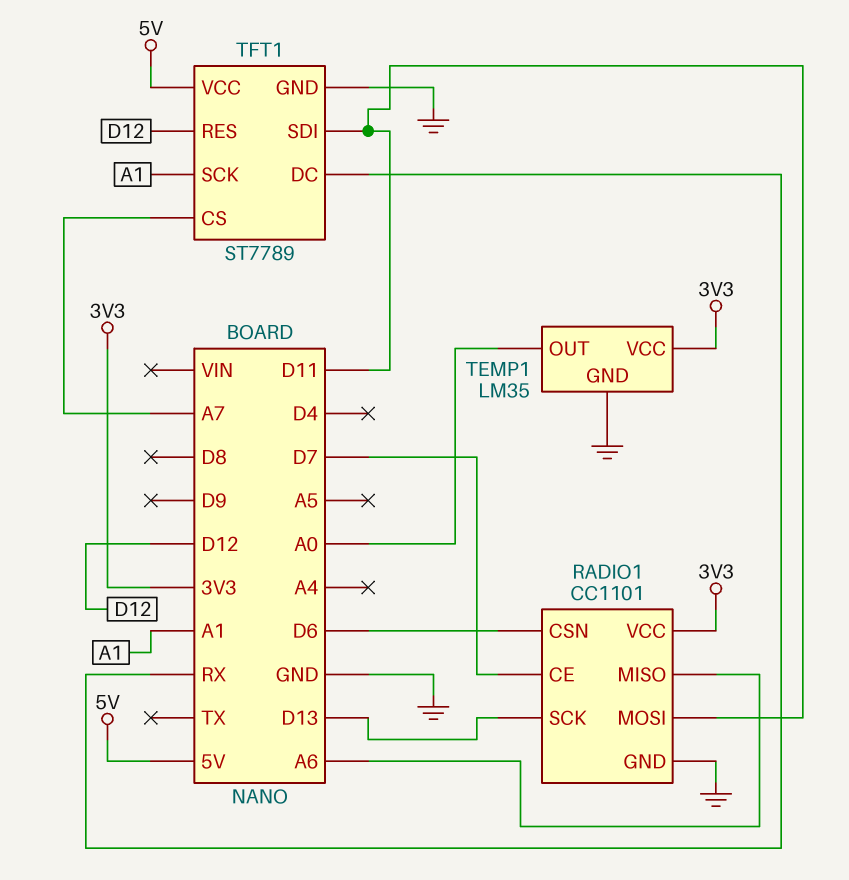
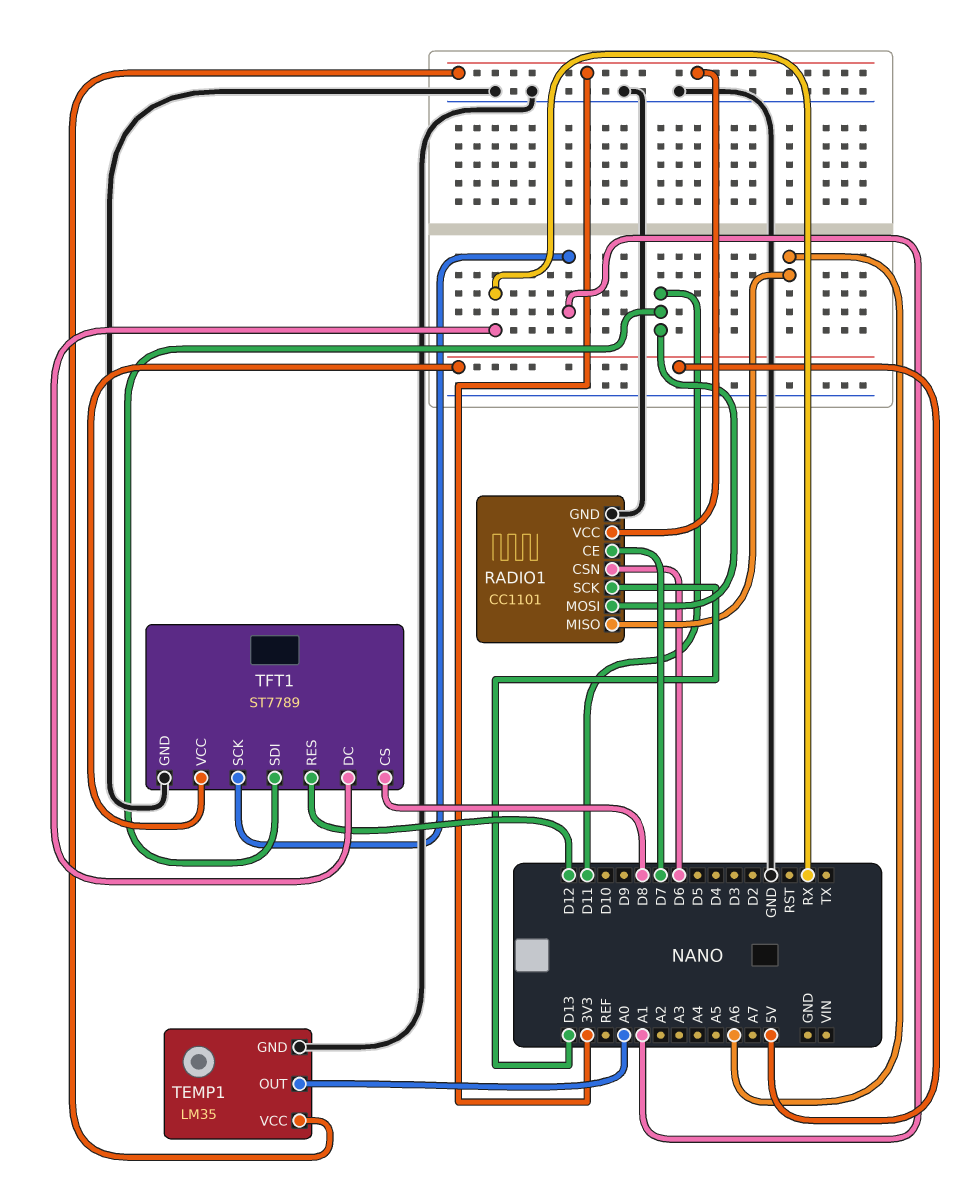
TFT1 pin CS: A7 -> D8

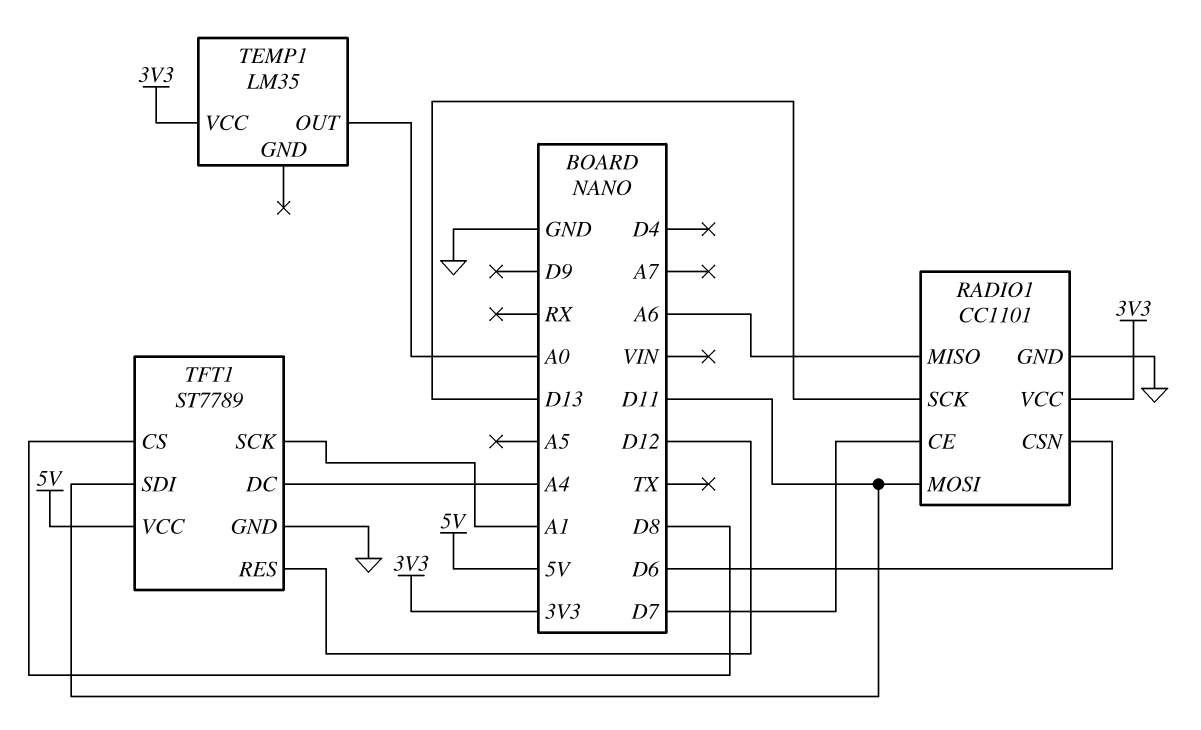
TEMP1 pin GND: GND -> none
TFT1 pin DC: RX -> A4

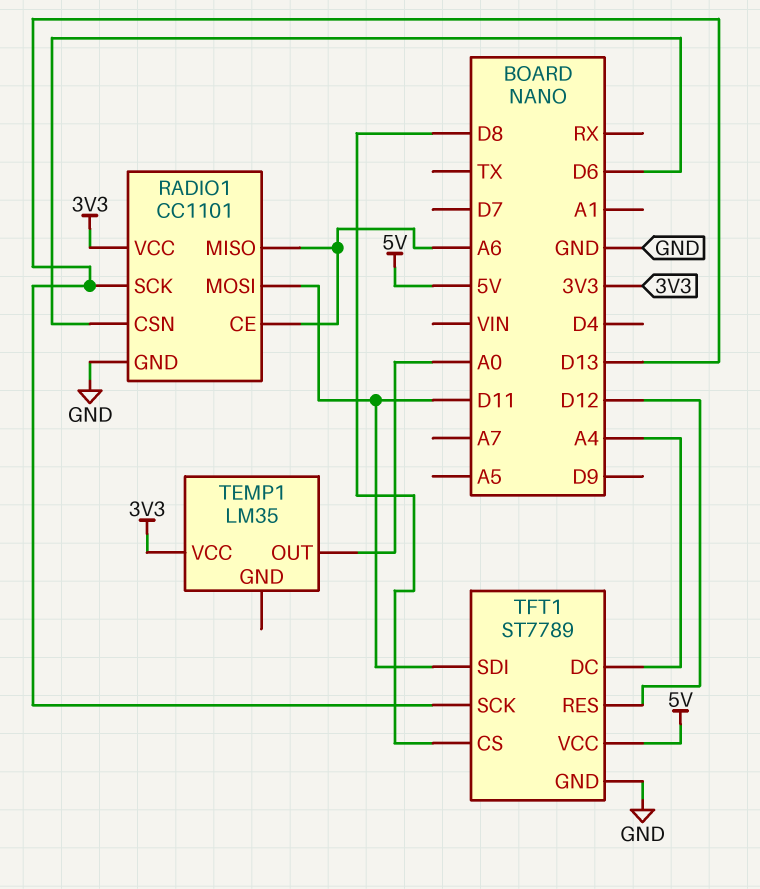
RADIO1 pin CE: D7 -> A6
TFT1 pin SCK: A1 -> D13

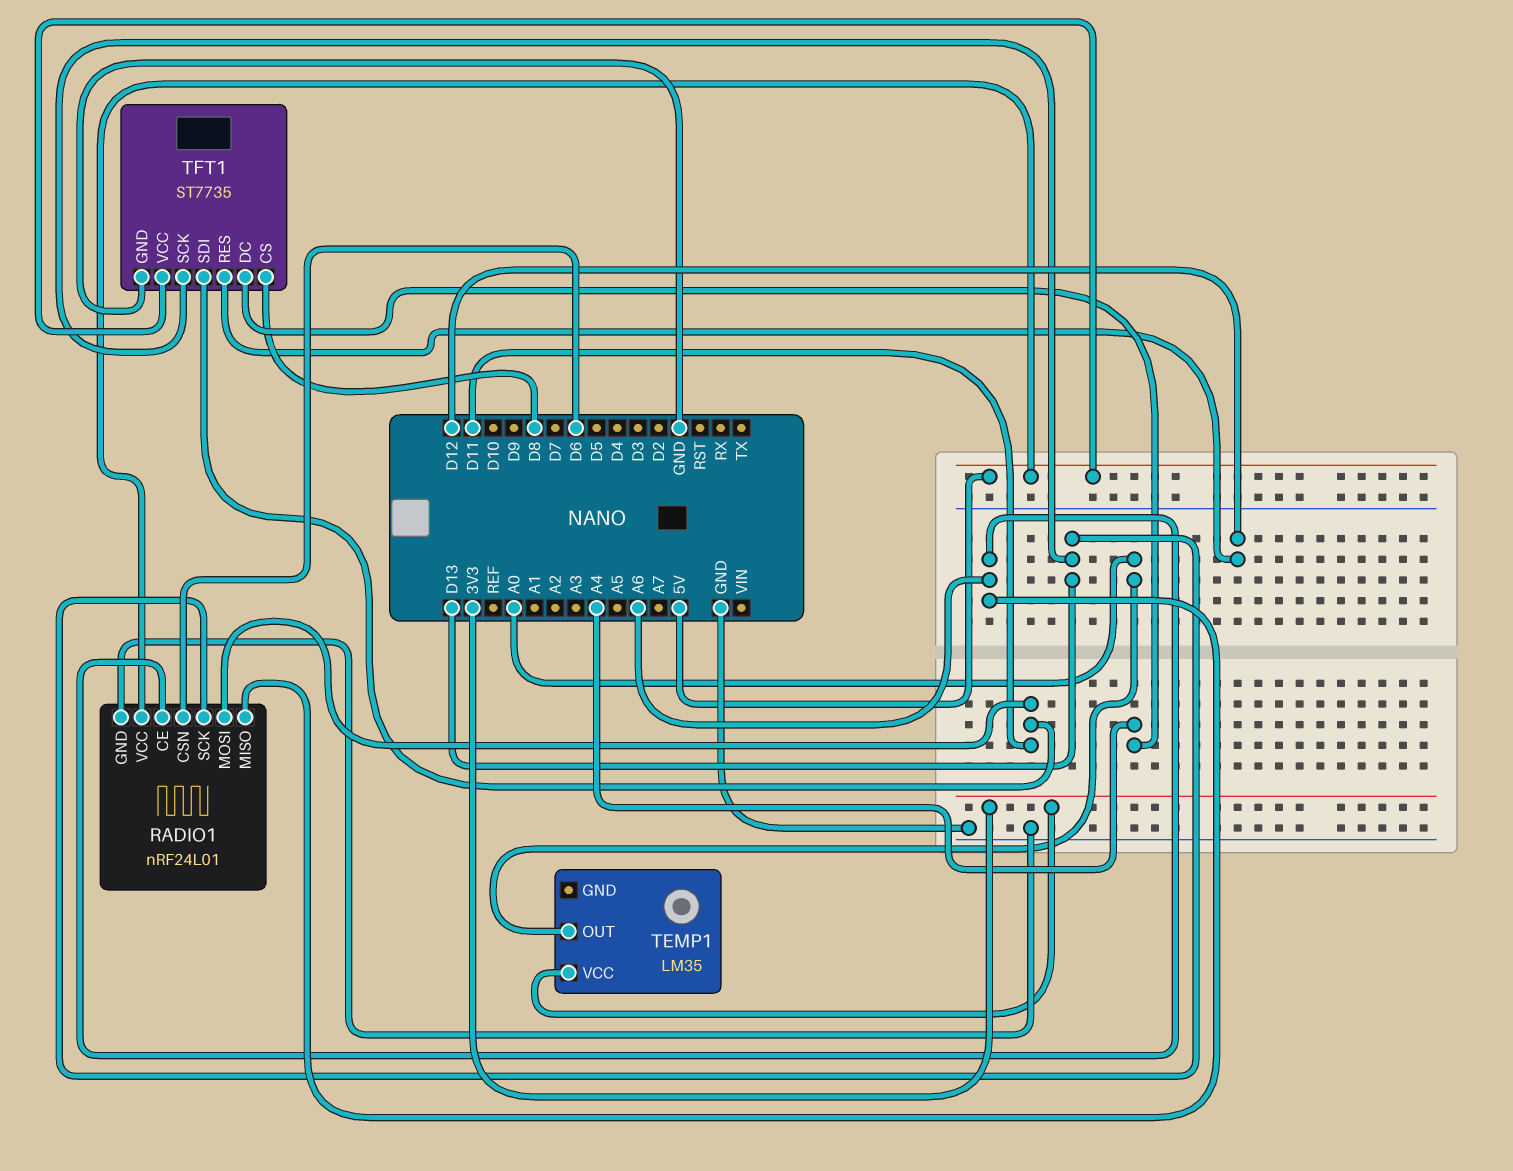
RADIO1: CC1101 -> nRF24L01
RADIO1 pin VCC: 3V3 -> 5V
TFT1: ST7789 -> ST7735

